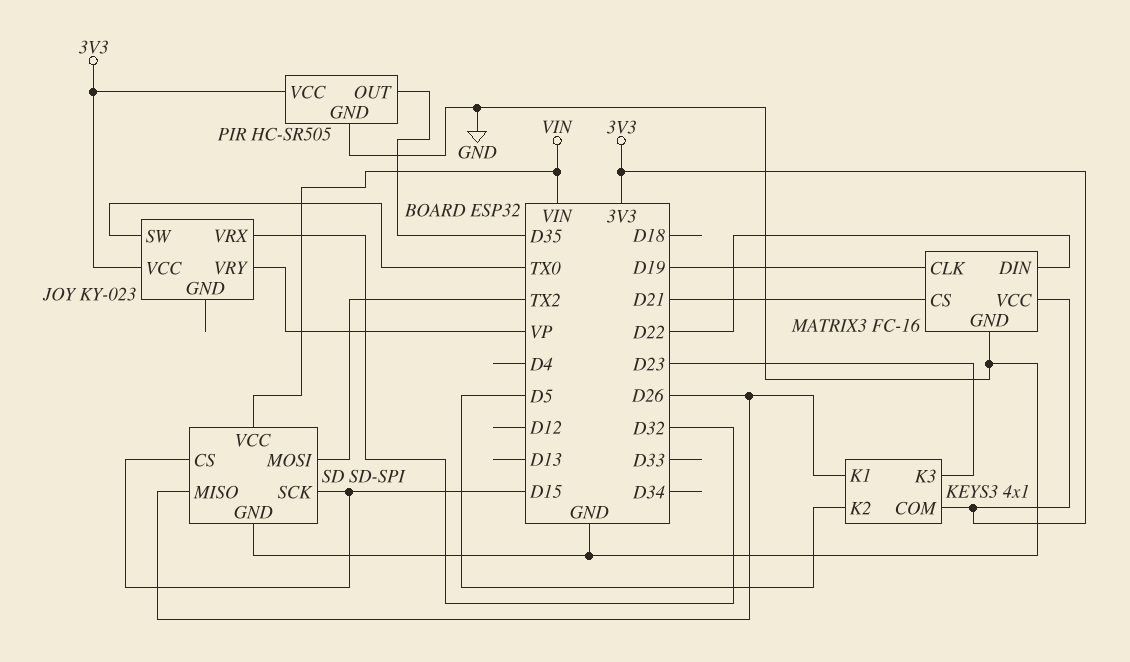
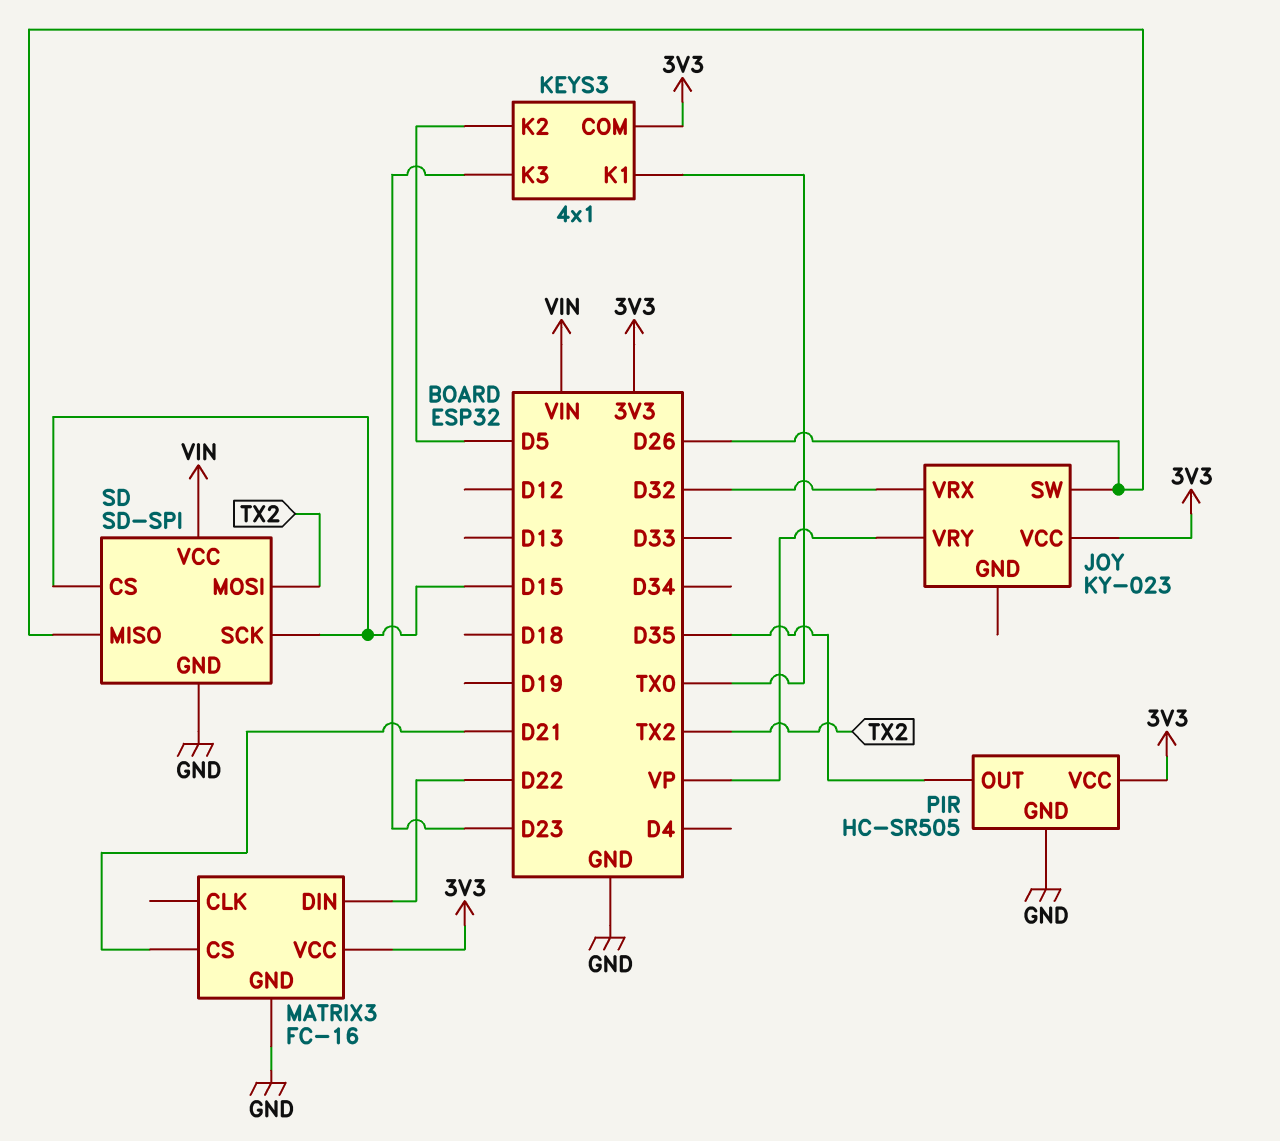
JOY pin SW: TX0 -> D26
KEYS3 pin K1: D26 -> TX0
MATRIX3 pin CLK: D19 -> none

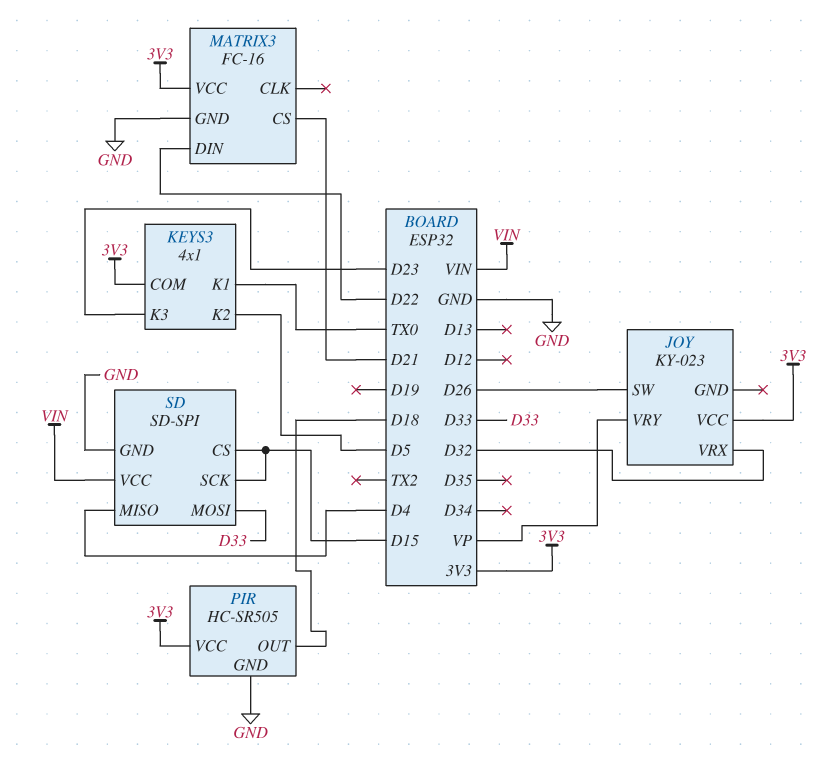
PIR pin OUT: D35 -> D18
SD pin MISO: D26 -> D4
SD pin MOSI: TX2 -> D33

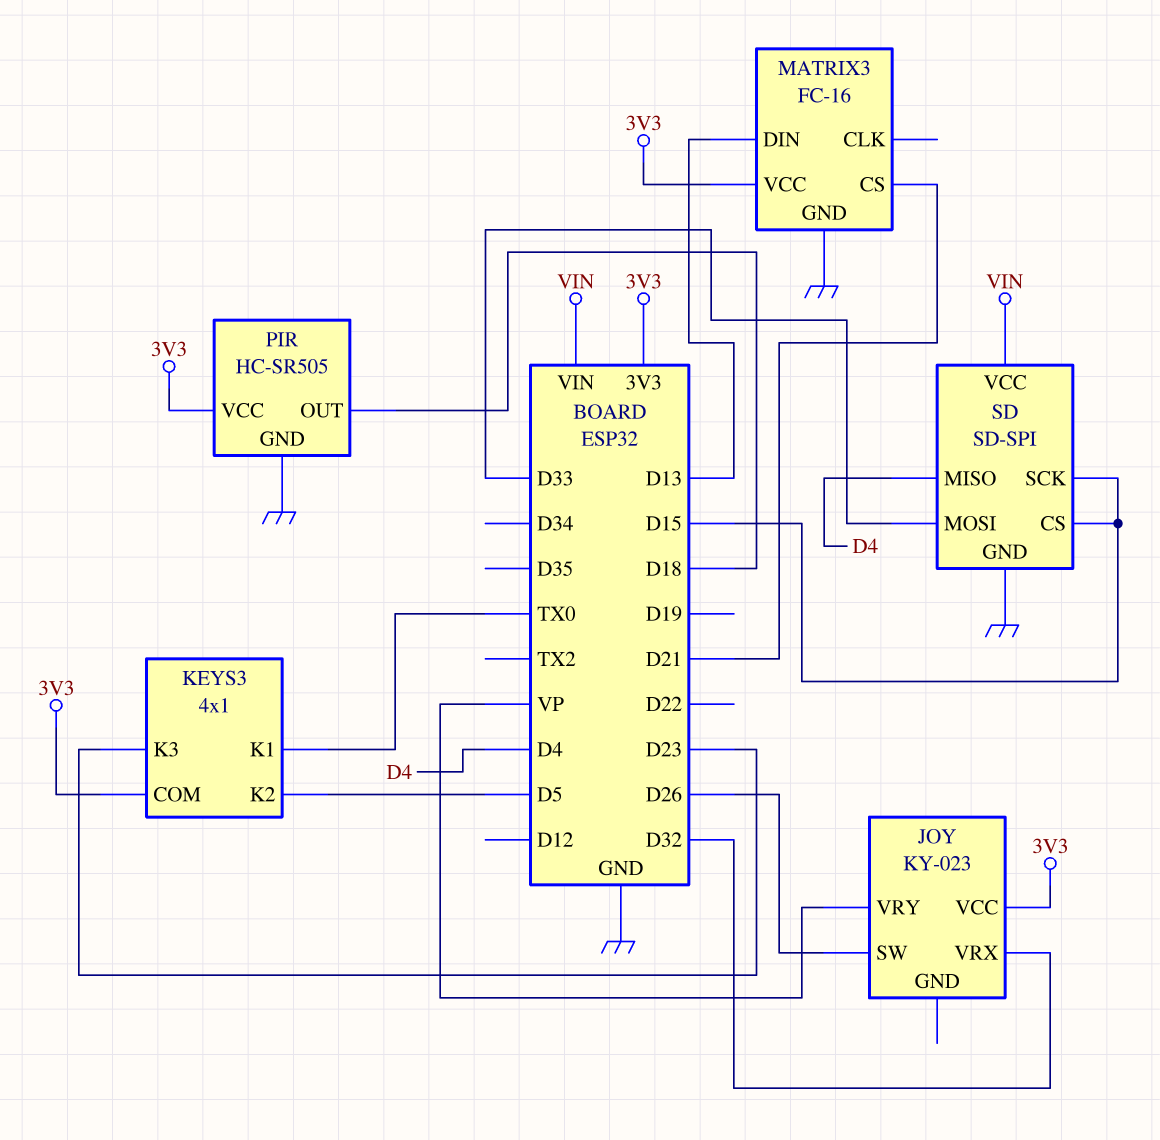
MATRIX3 pin DIN: D22 -> D13

